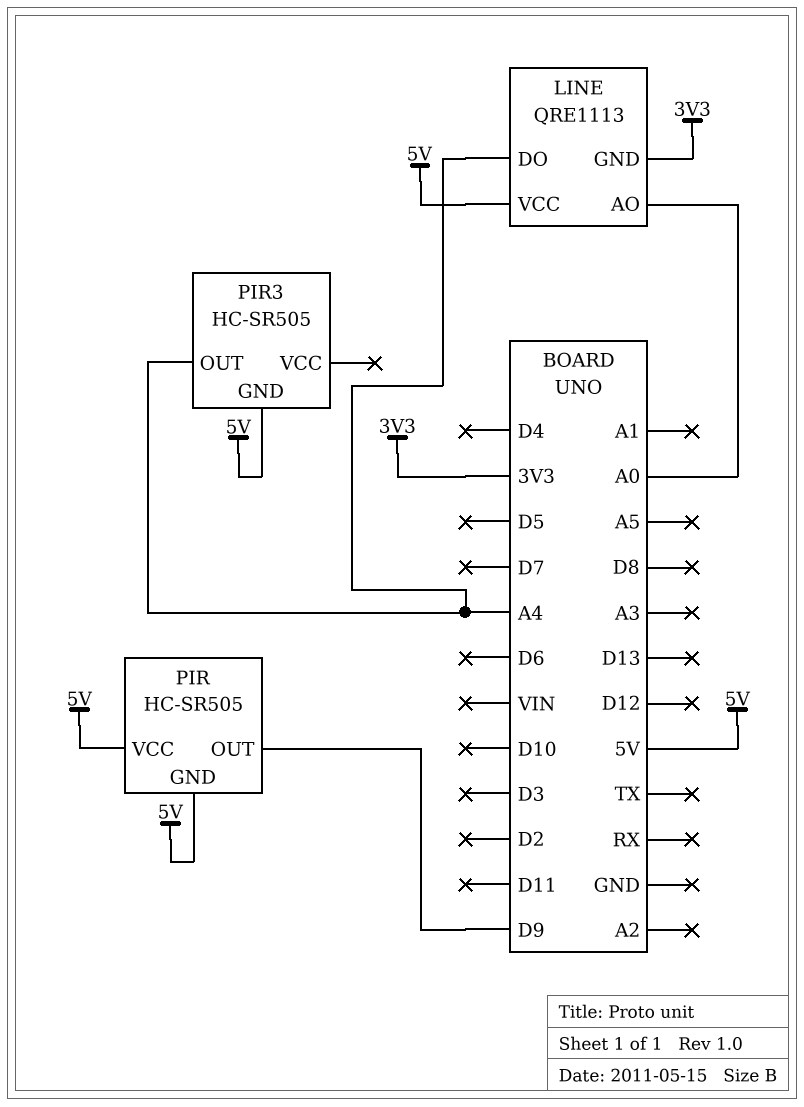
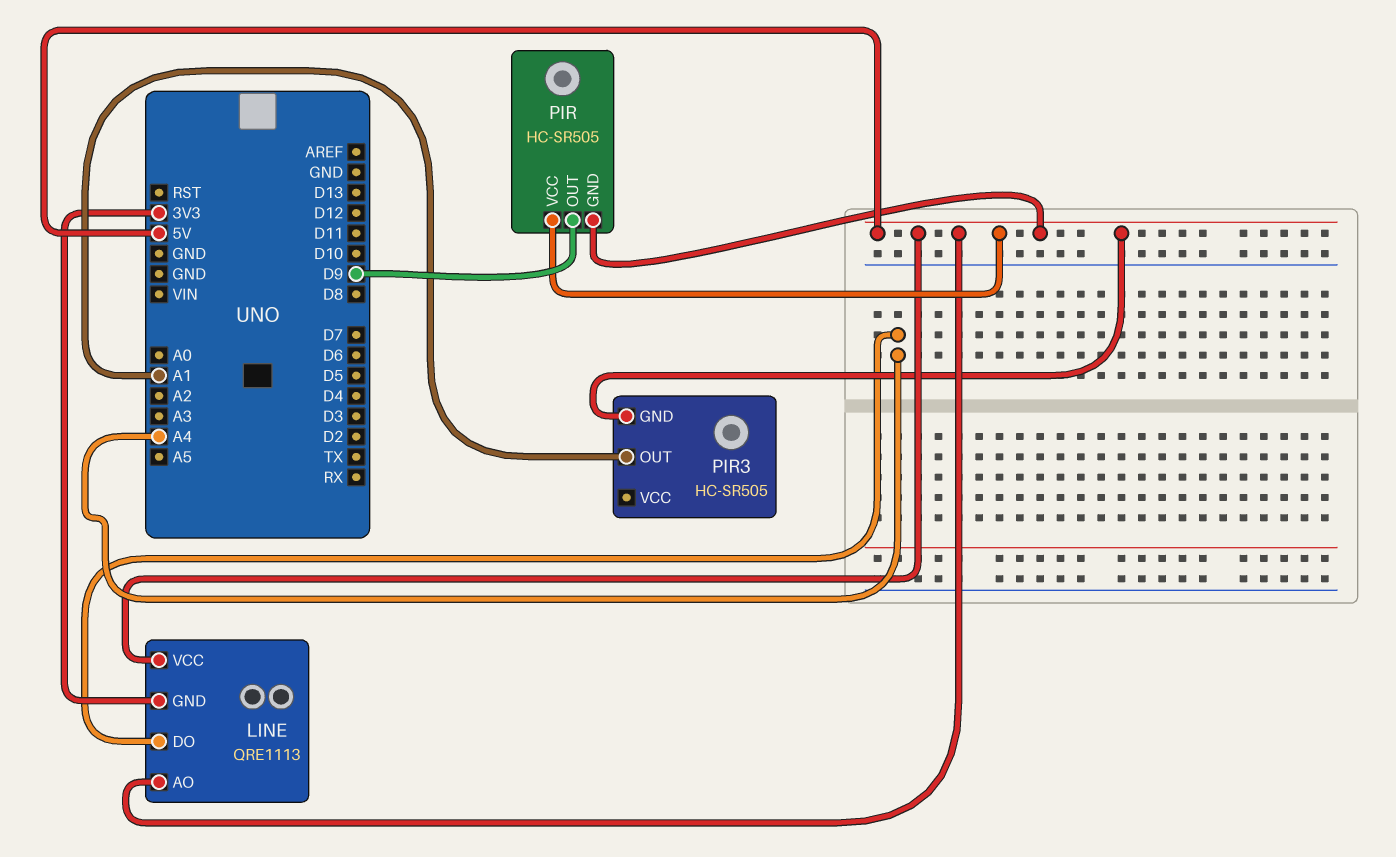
LINE pin AO: A0 -> 5V
PIR3 pin OUT: A4 -> A1

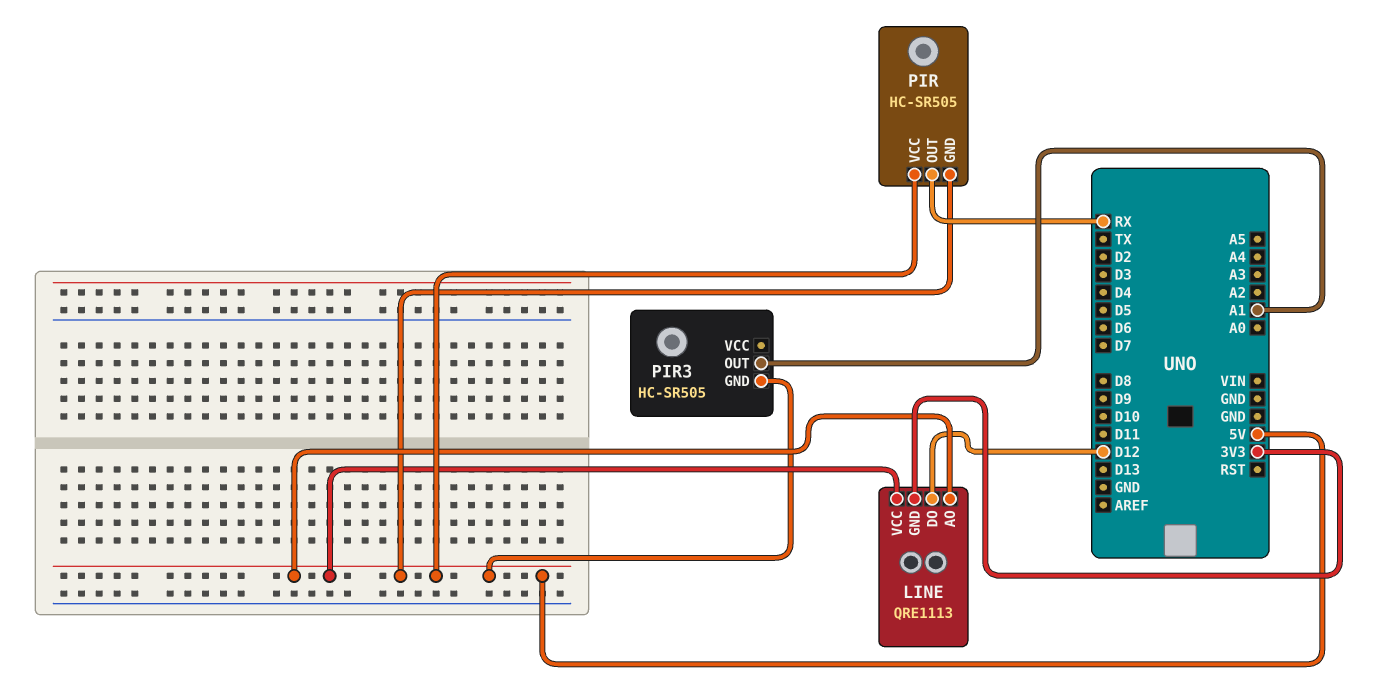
LINE pin DO: A4 -> D12
PIR pin OUT: D9 -> RX

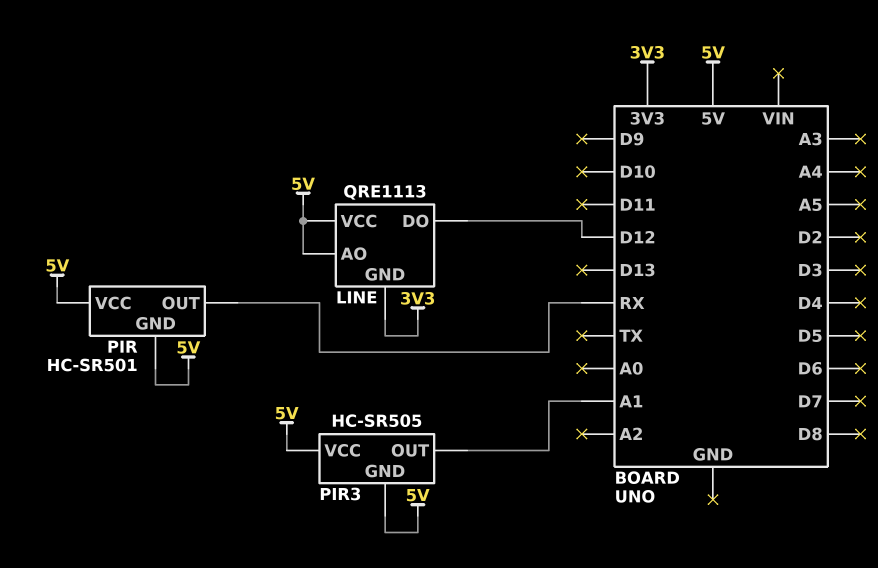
PIR: HC-SR505 -> HC-SR501
PIR3 pin VCC: none -> 5V

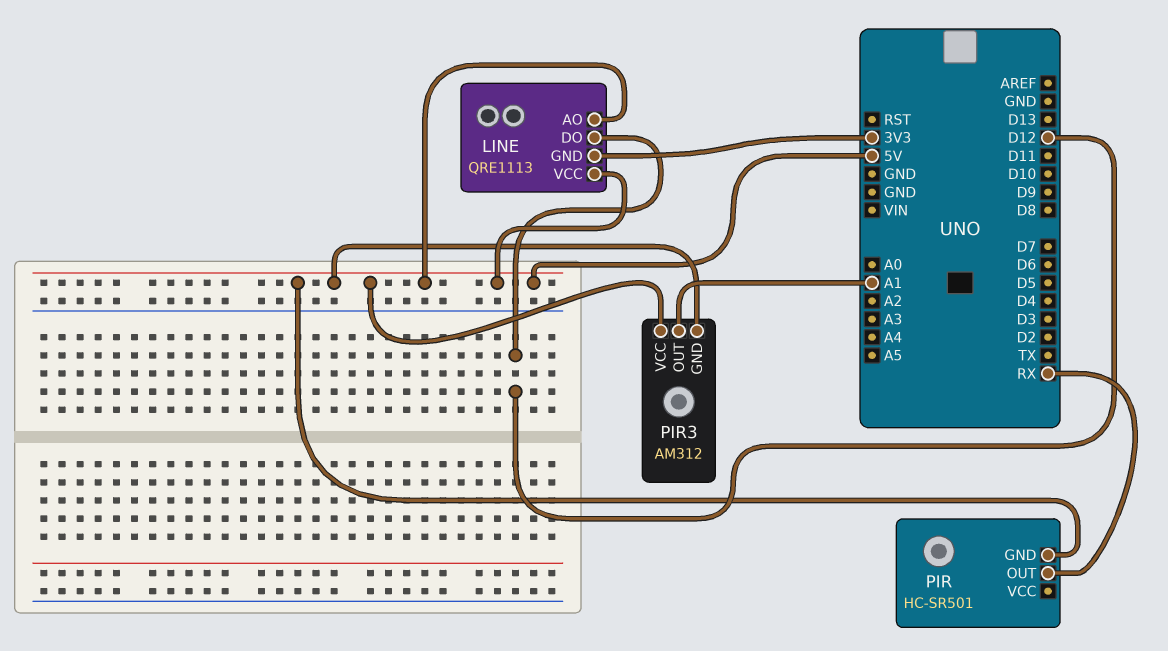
PIR pin VCC: 5V -> none
PIR3: HC-SR505 -> AM312

